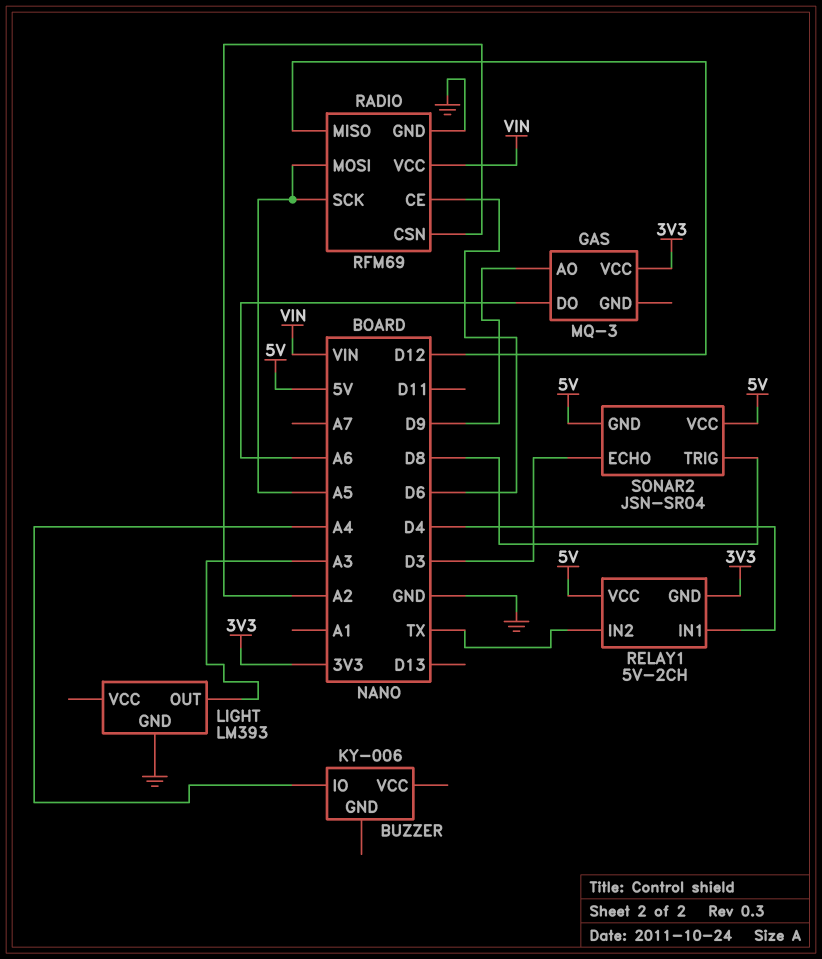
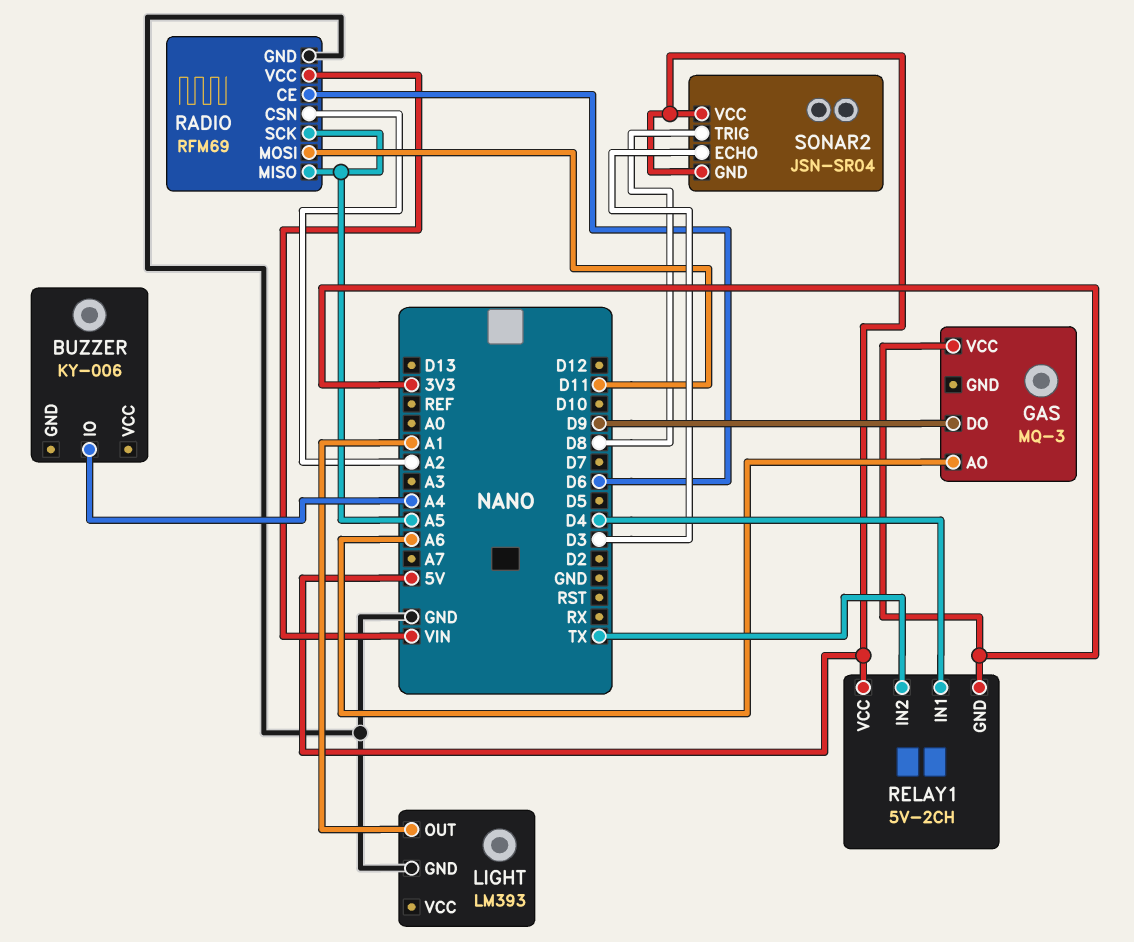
GAS pin AO: D9 -> A6
GAS pin DO: A6 -> D9
LIGHT pin OUT: A3 -> A1
RADIO pin MISO: D12 -> A5
RADIO pin MOSI: A5 -> D11

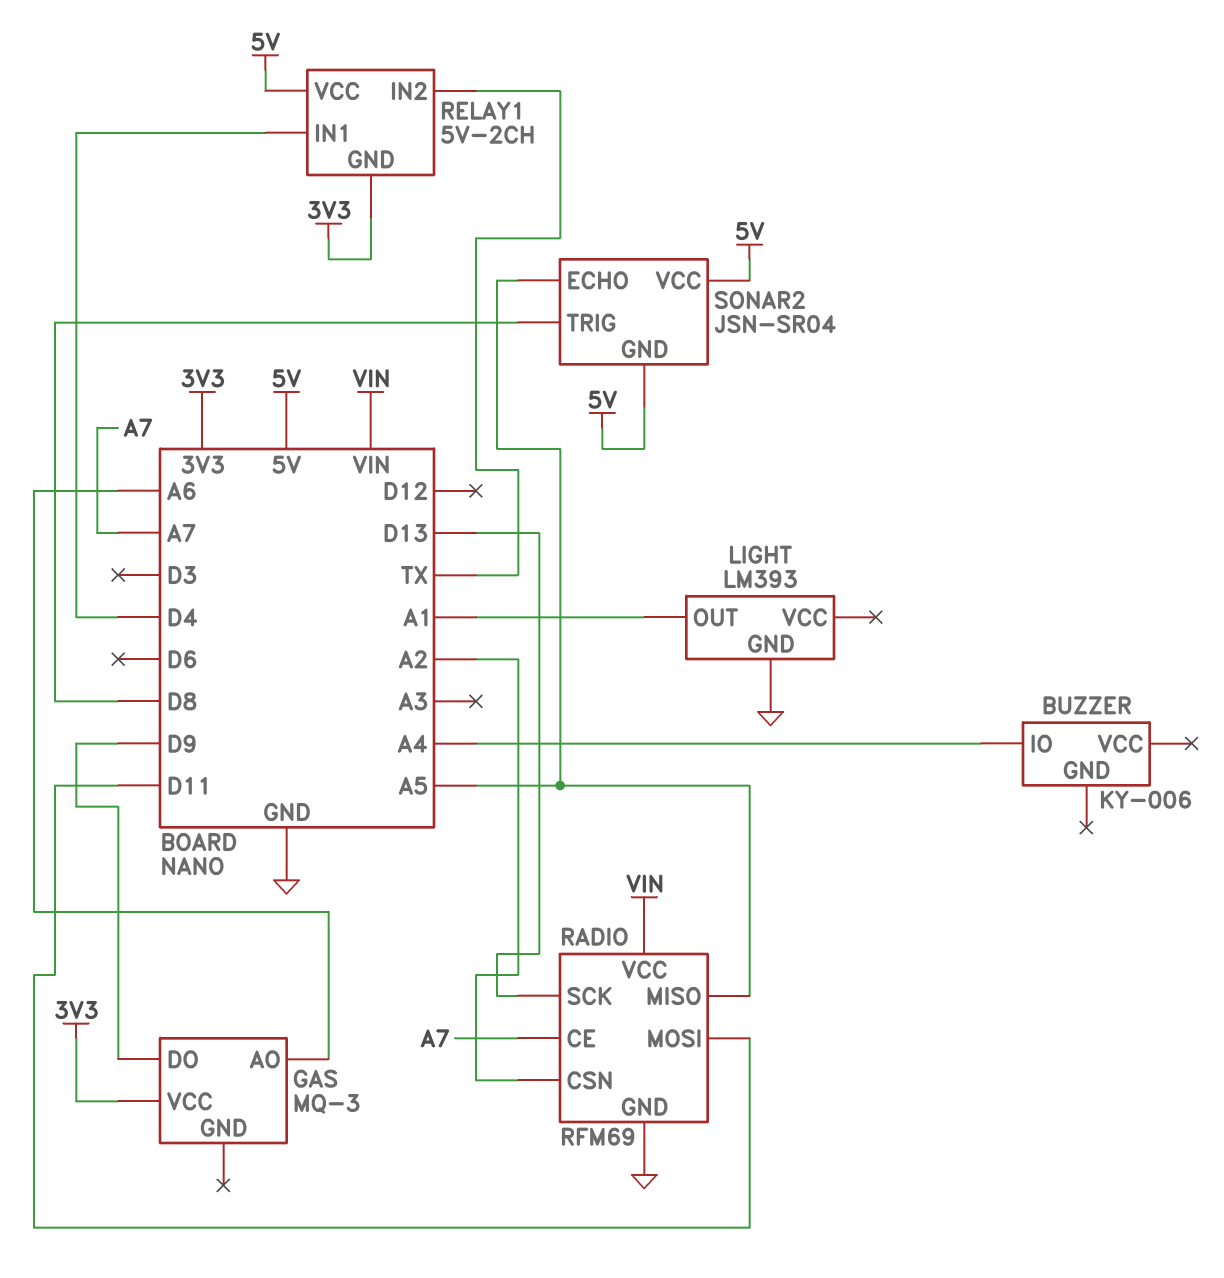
RADIO pin CE: D6 -> A7
RADIO pin SCK: A5 -> D13
SONAR2 pin ECHO: D3 -> A5

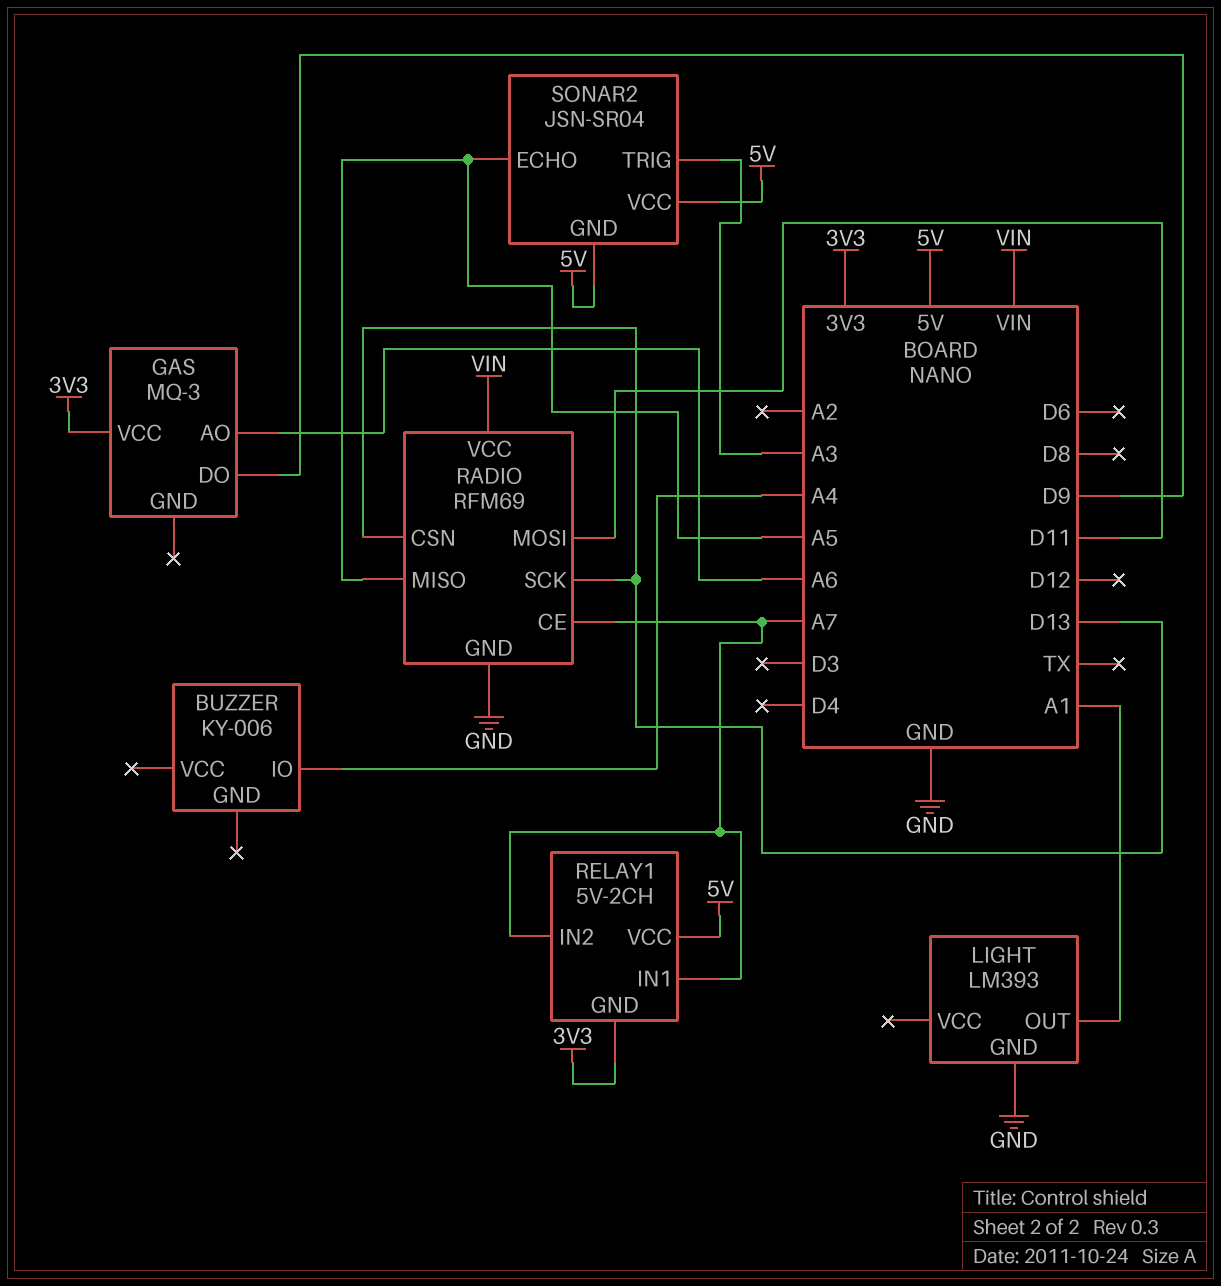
RADIO pin CSN: A2 -> D13
RELAY1 pin IN1: D4 -> A7
RELAY1 pin IN2: TX -> A7
SONAR2 pin TRIG: D8 -> A3

